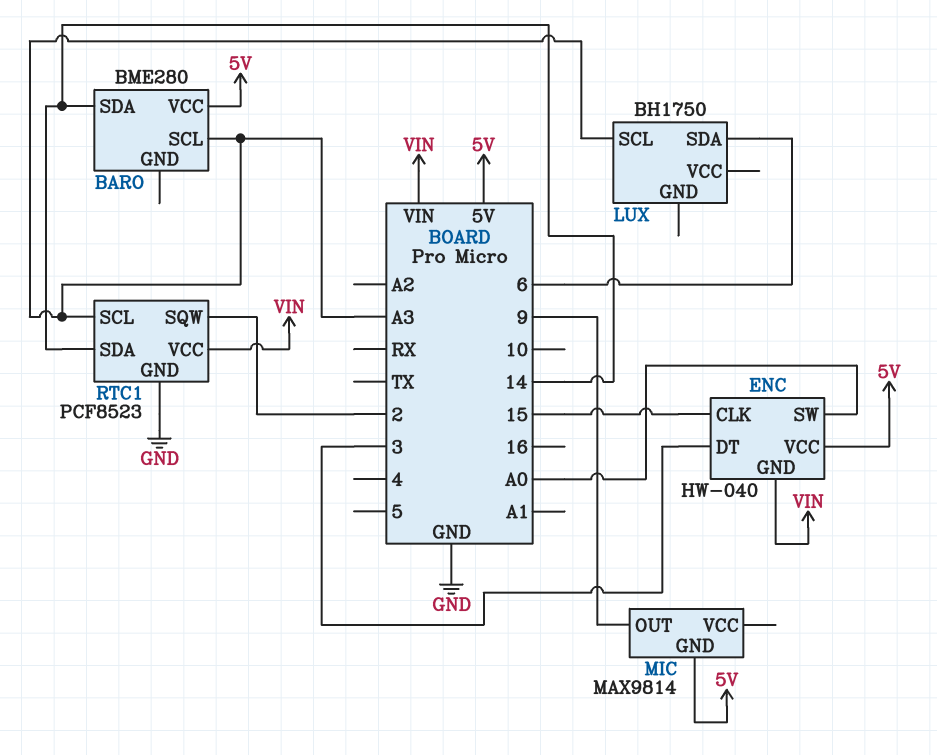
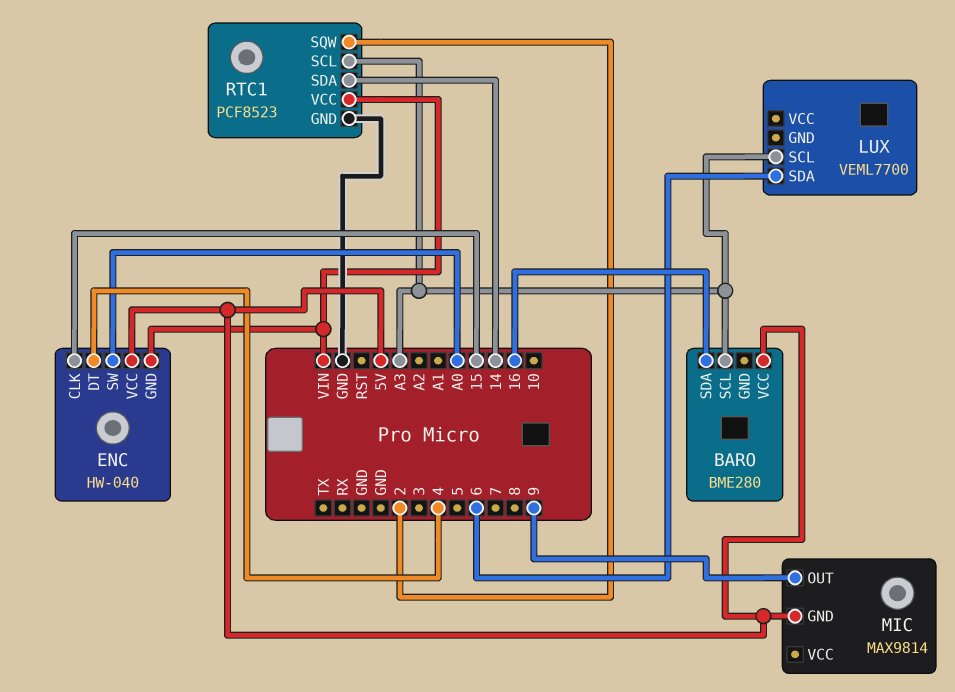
BARO pin SDA: 14 -> 16
ENC pin DT: 3 -> 4
LUX: BH1750 -> VEML7700

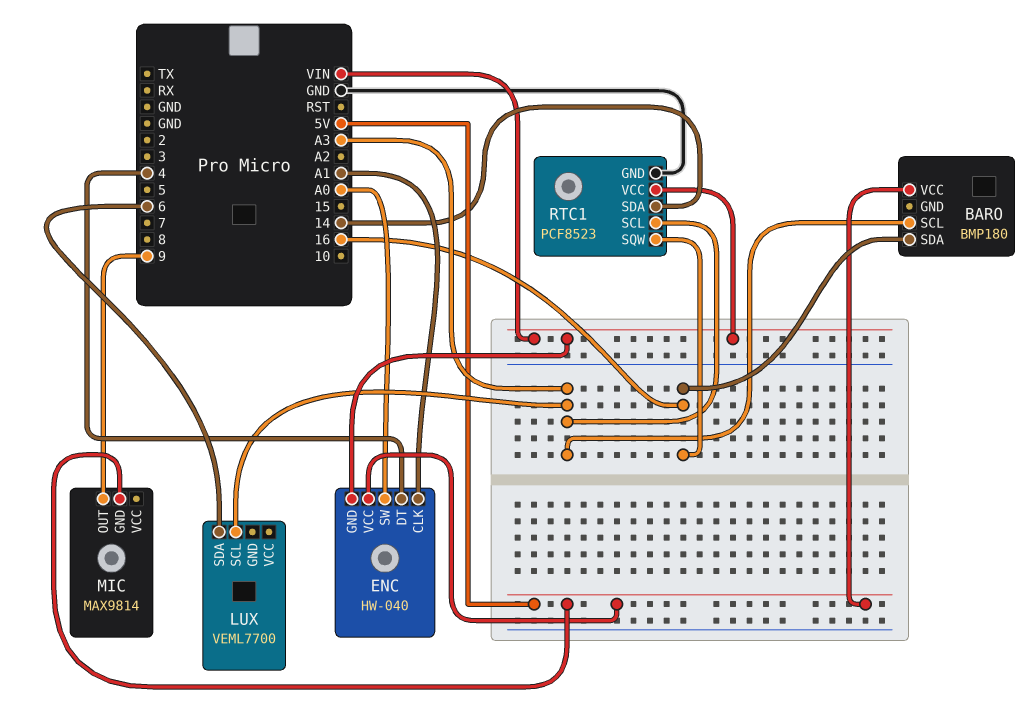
BARO: BME280 -> BMP180
ENC pin CLK: 15 -> A1
RTC1 pin SQW: 2 -> 16

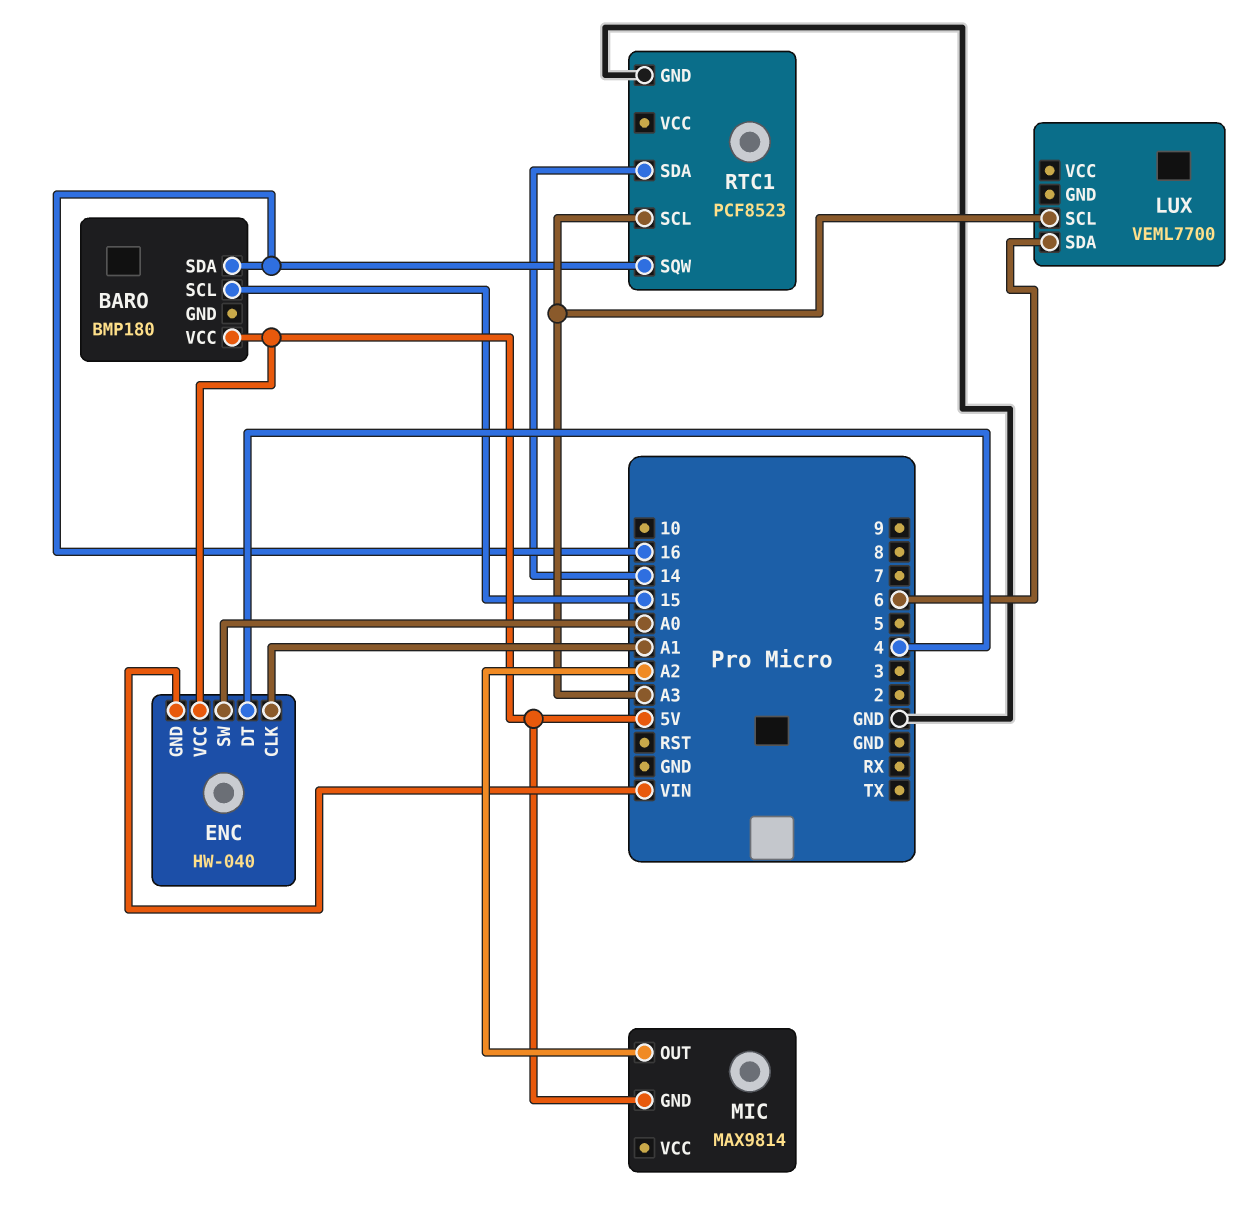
BARO pin SCL: A3 -> 15
MIC pin OUT: 9 -> A2
RTC1 pin VCC: VIN -> none

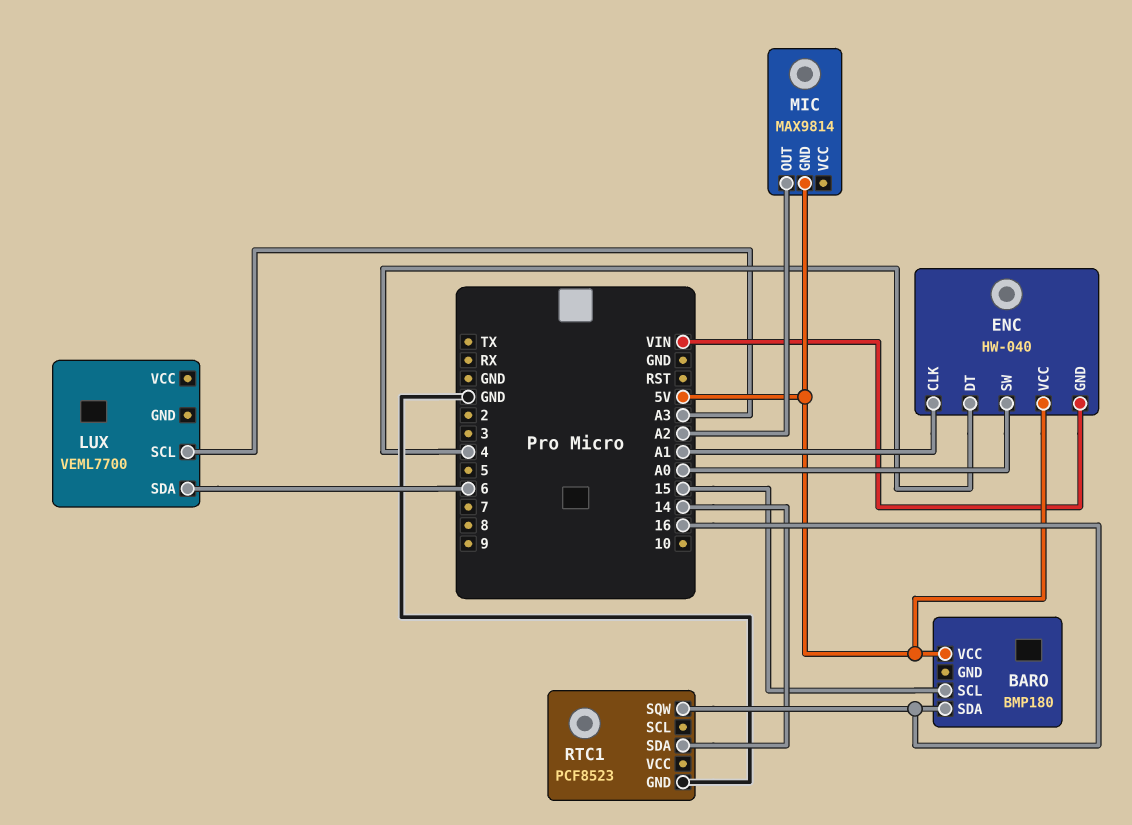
RTC1 pin SCL: A3 -> none

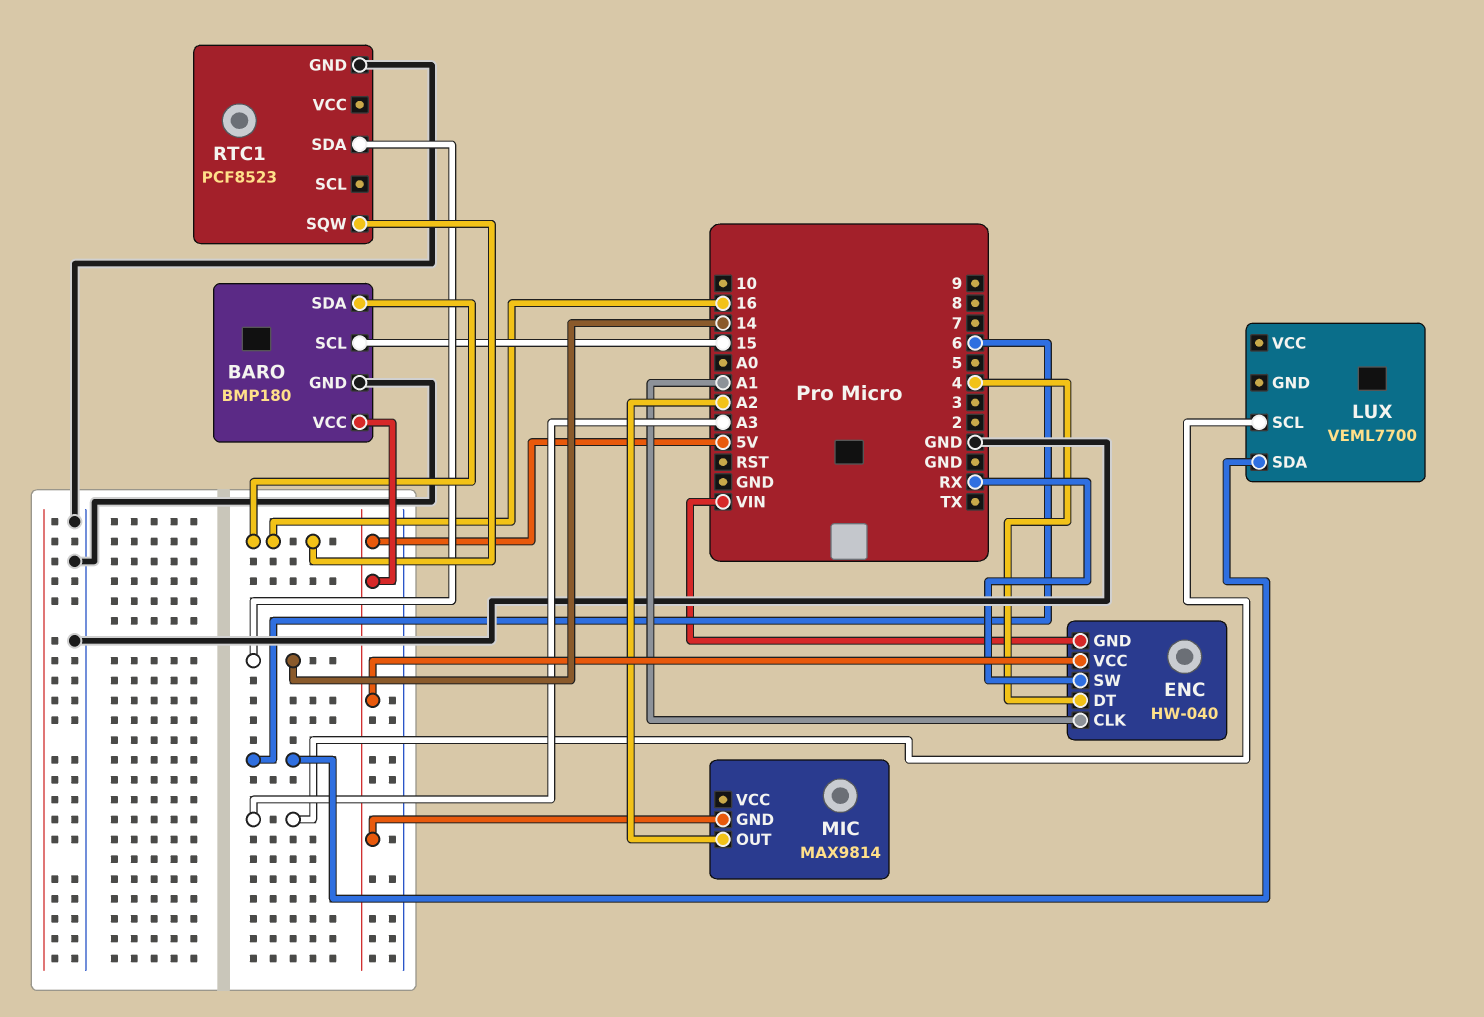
BARO pin GND: none -> GND
ENC pin SW: A0 -> RX

